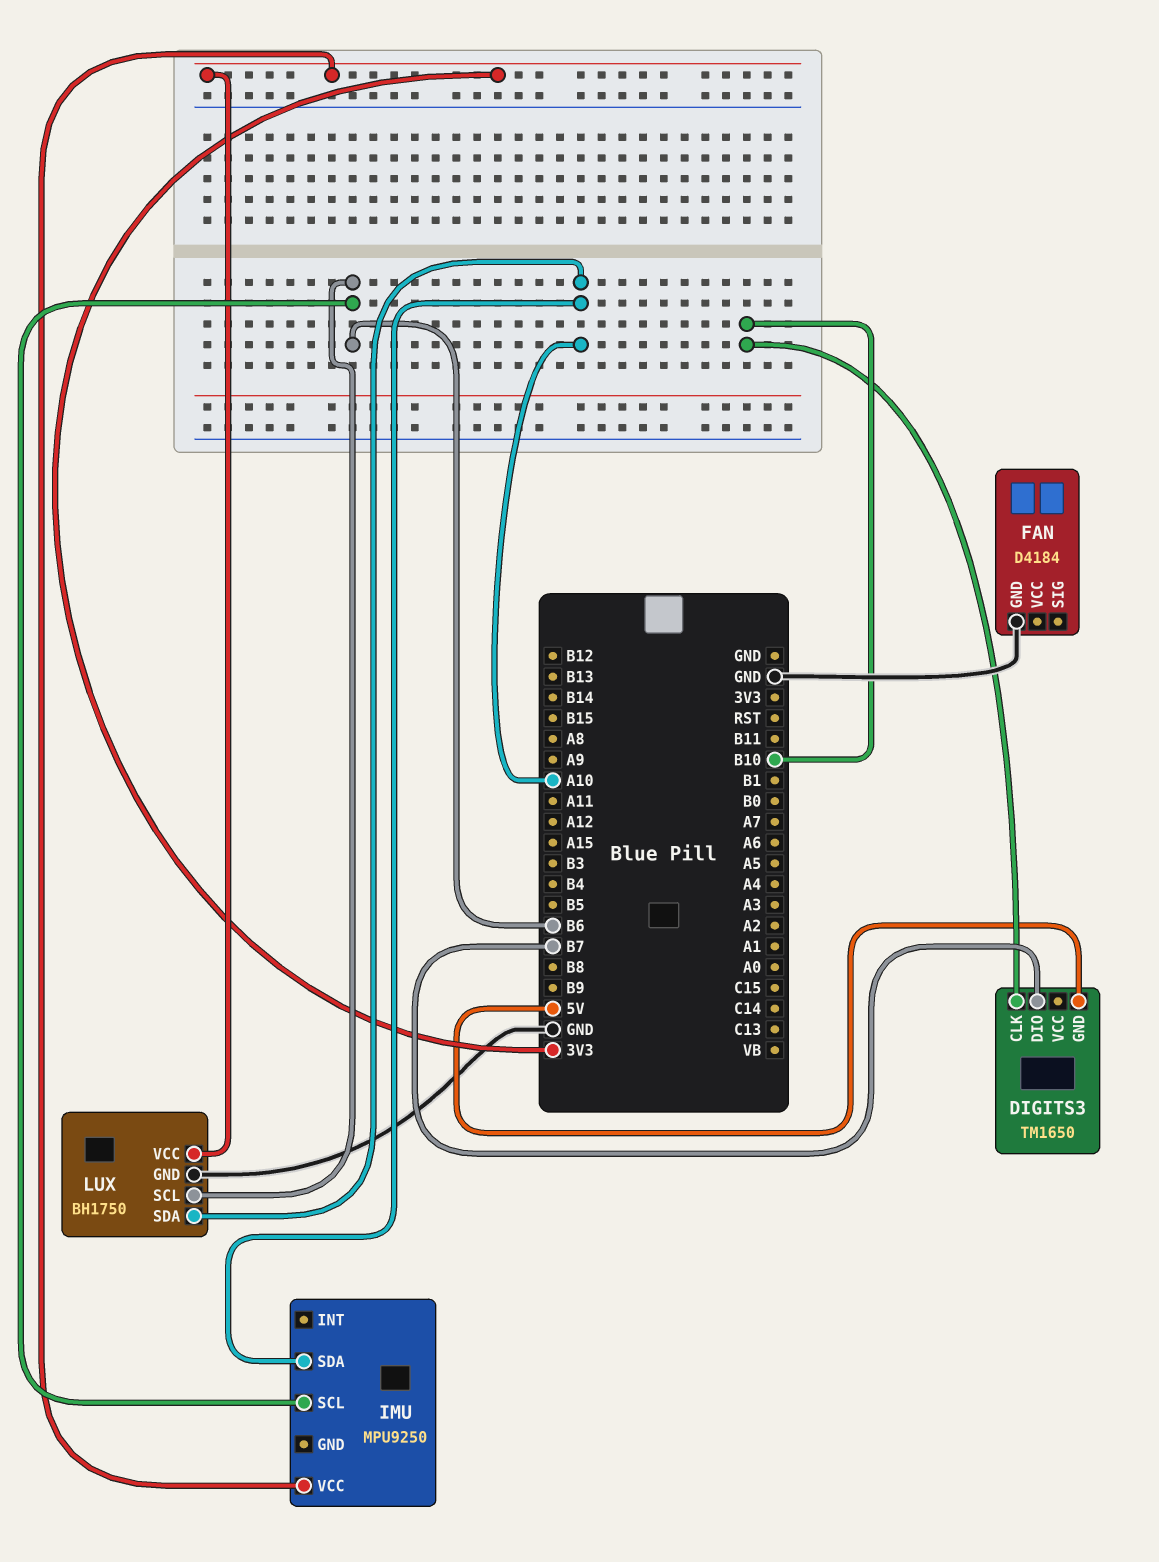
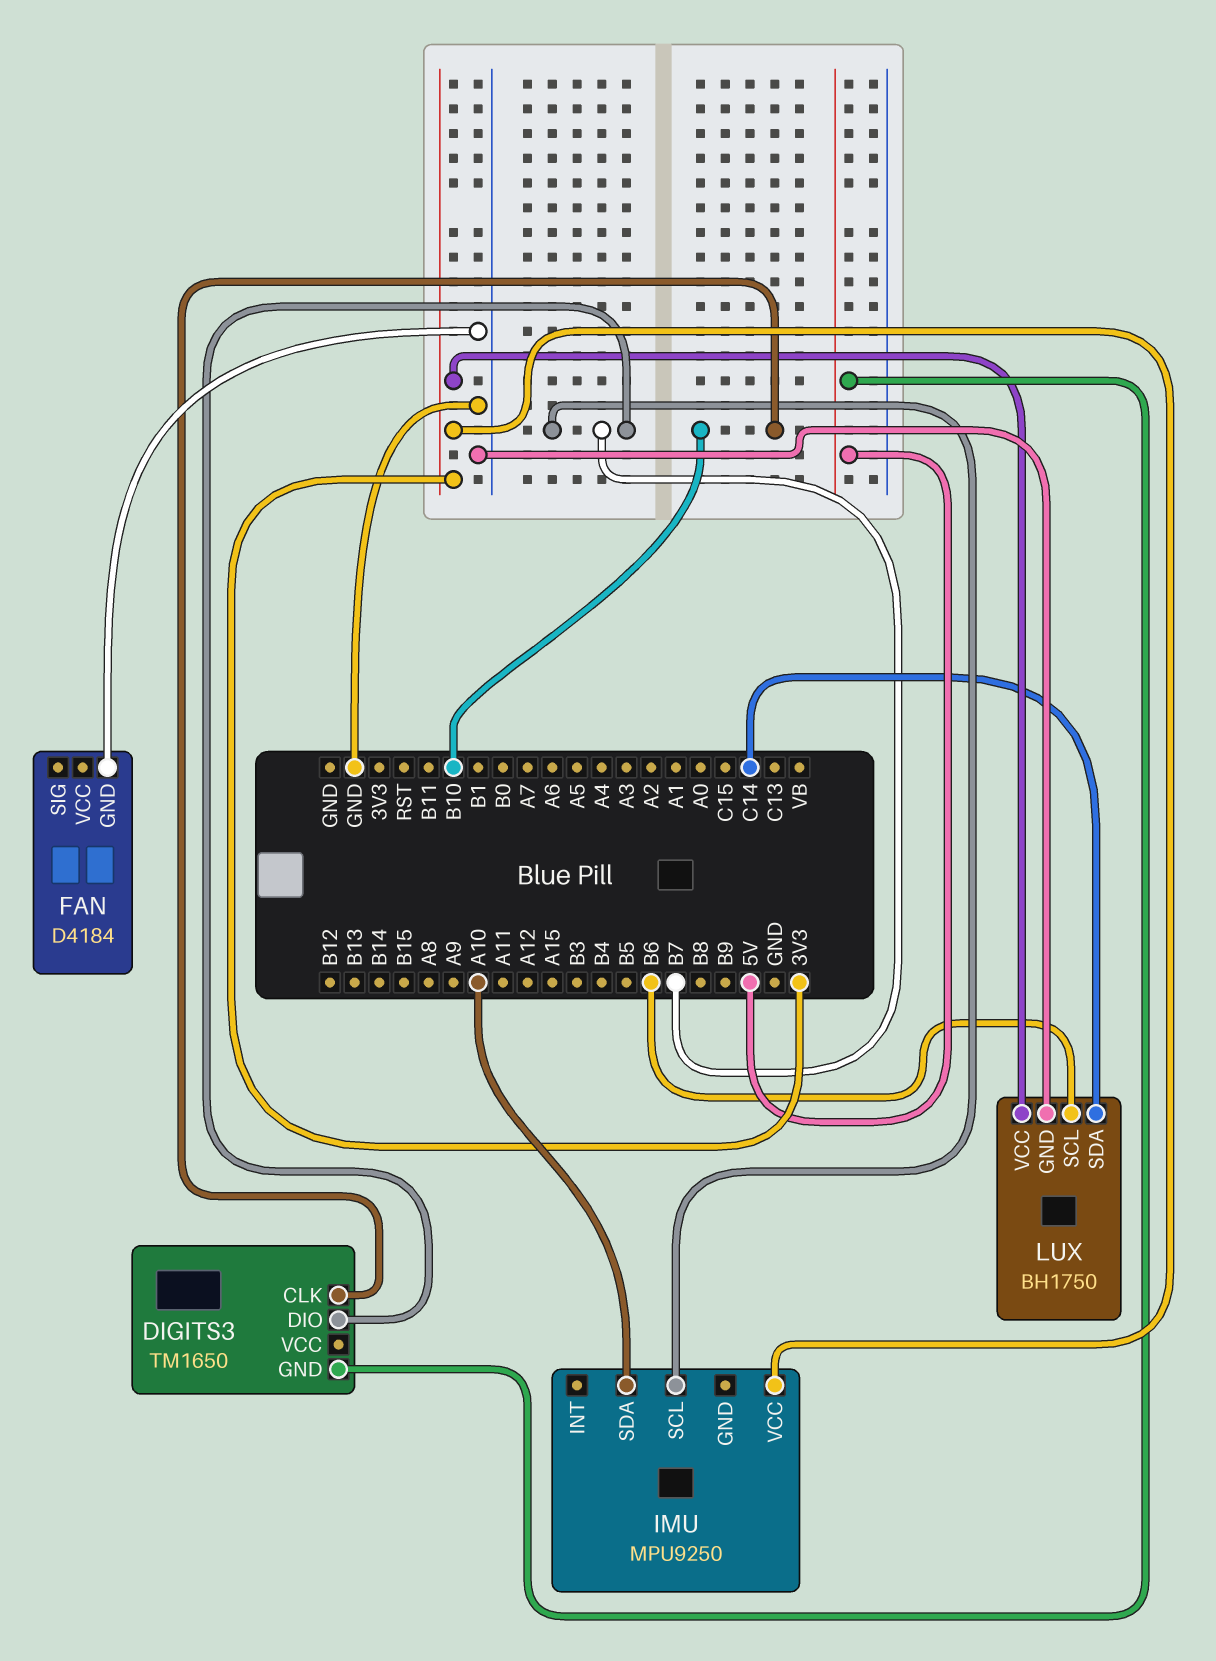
IMU pin SCL: B6 -> B7
LUX pin SDA: A10 -> C14

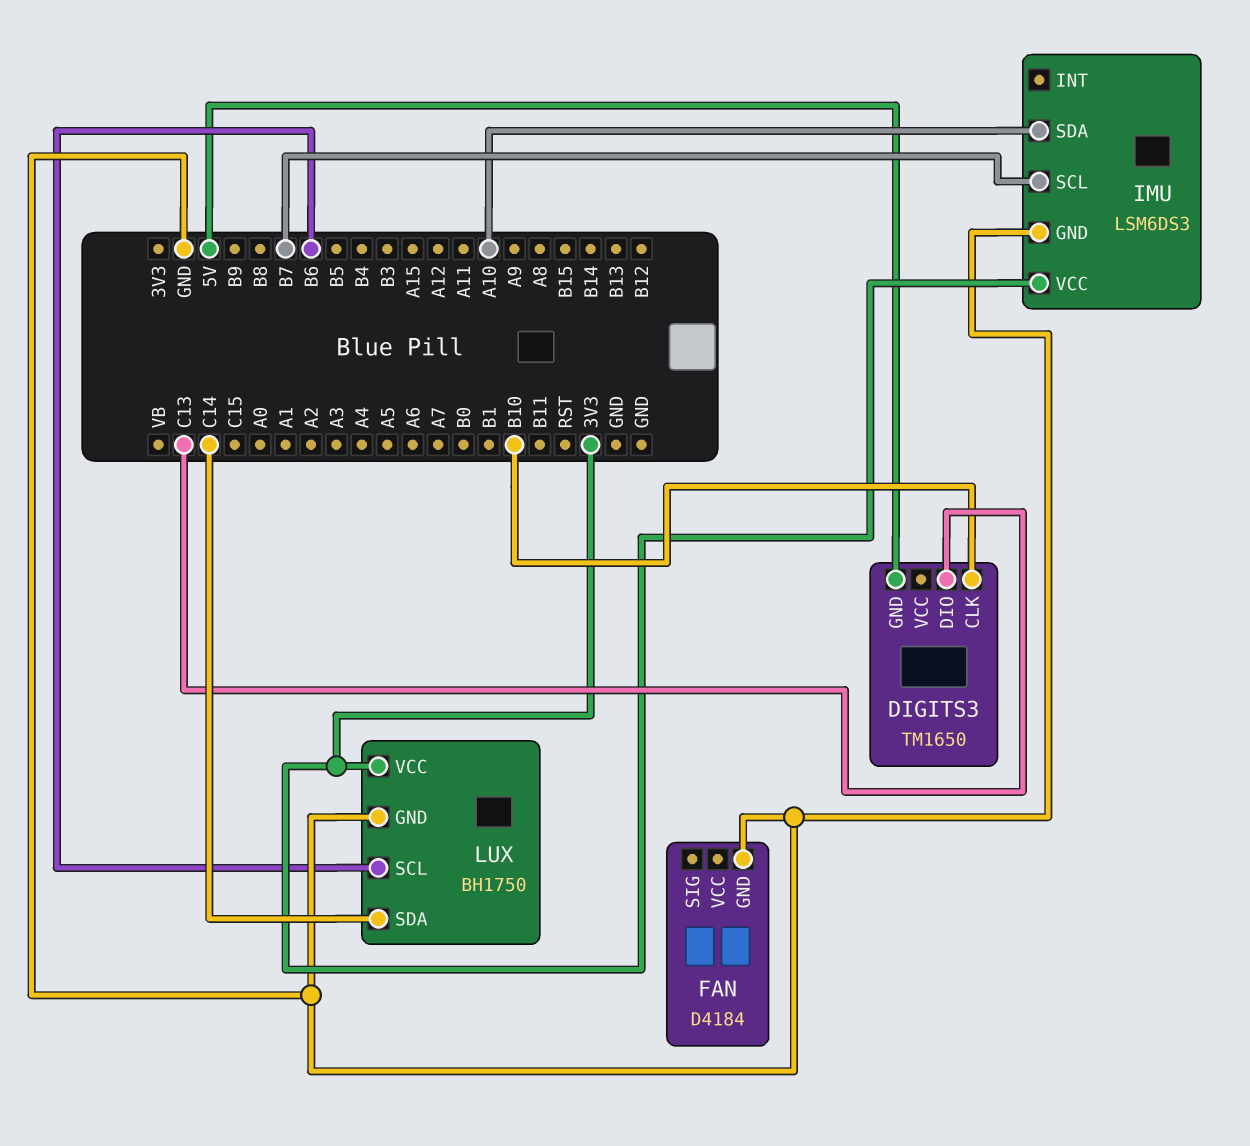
DIGITS3 pin DIO: B7 -> C13
IMU: MPU9250 -> LSM6DS3
IMU pin GND: none -> GND

